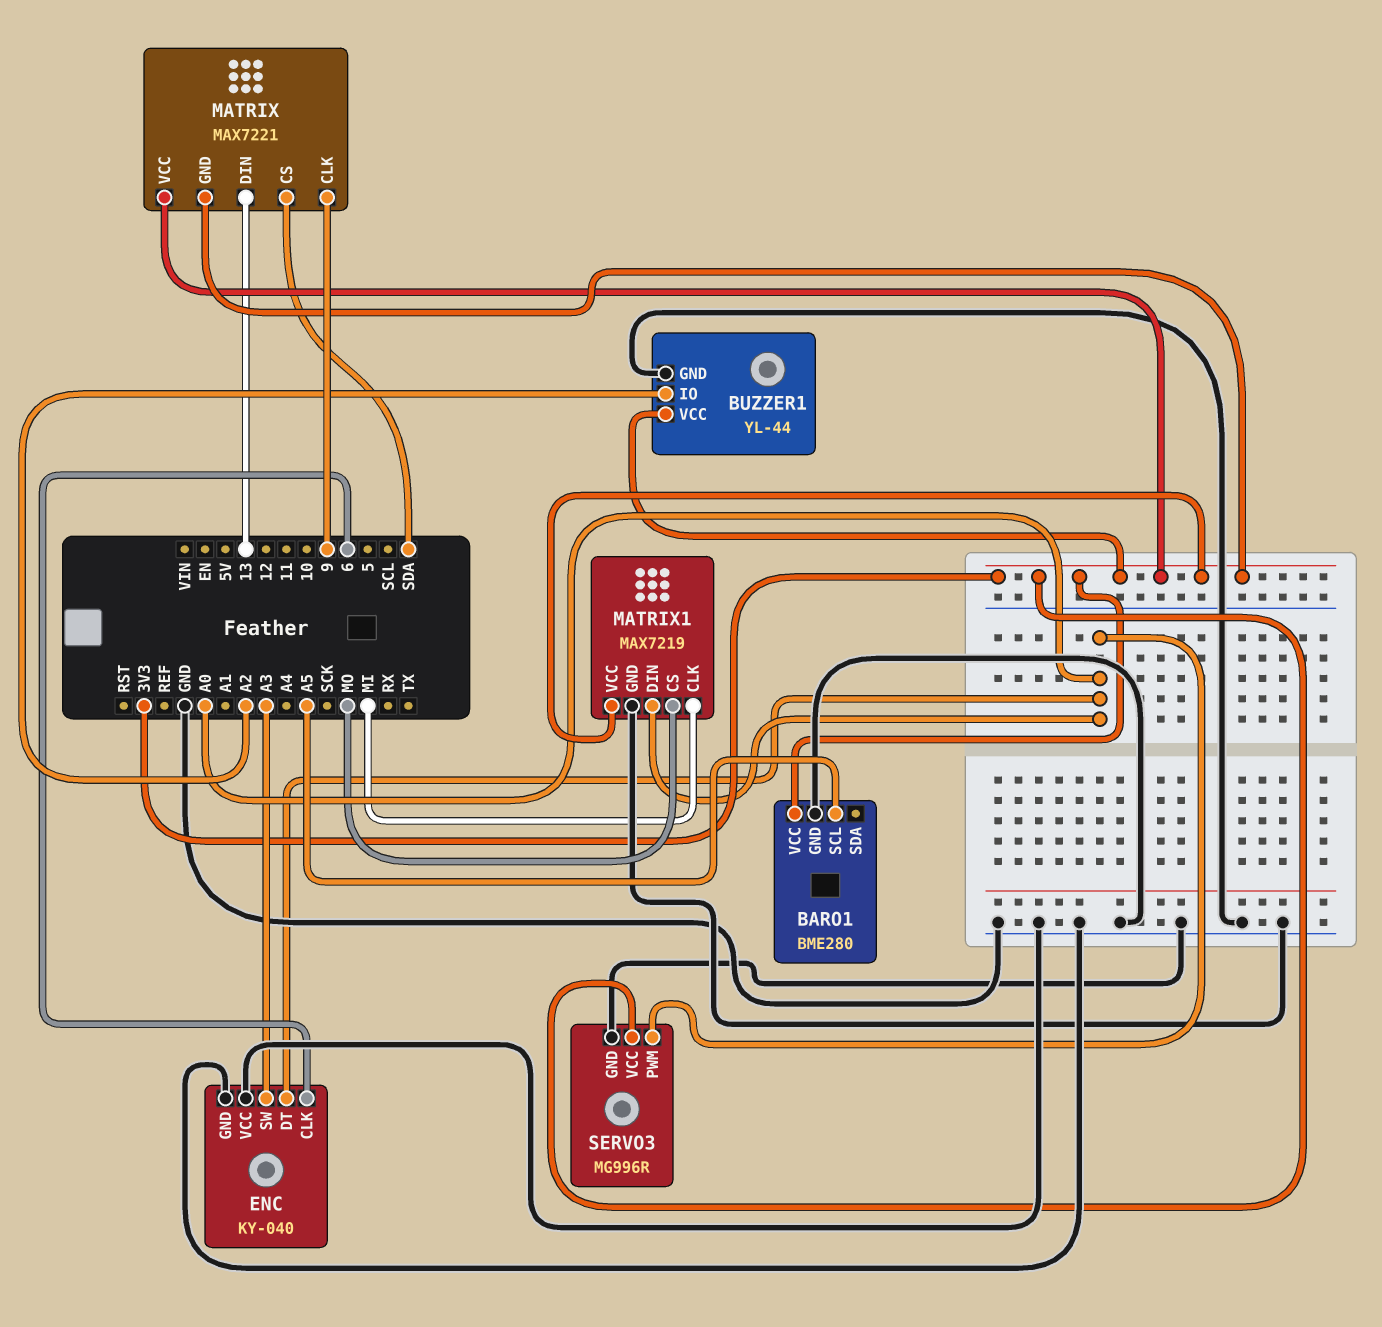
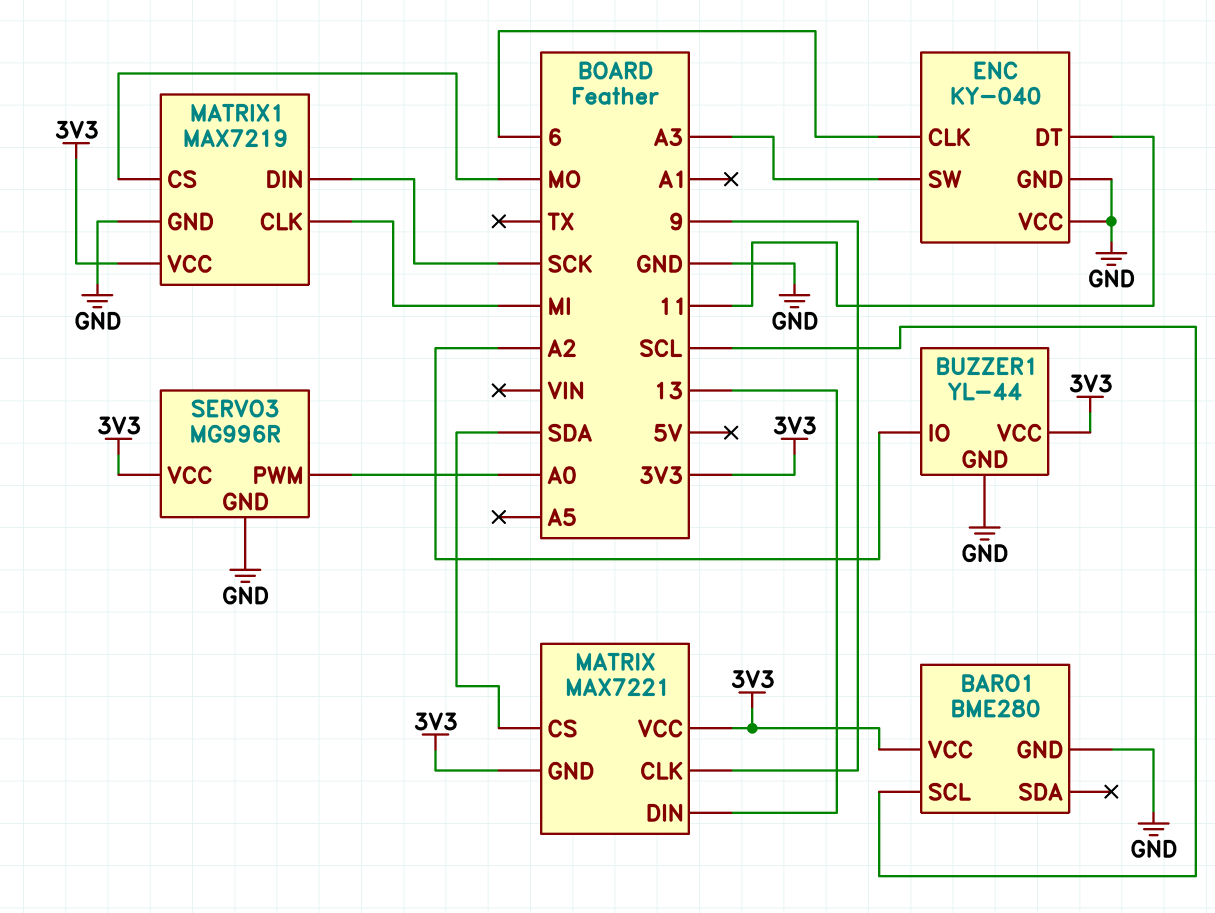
BARO1 pin SCL: A5 -> SCL
ENC pin DT: A0 -> 11
MATRIX1 pin DIN: A0 -> SCK

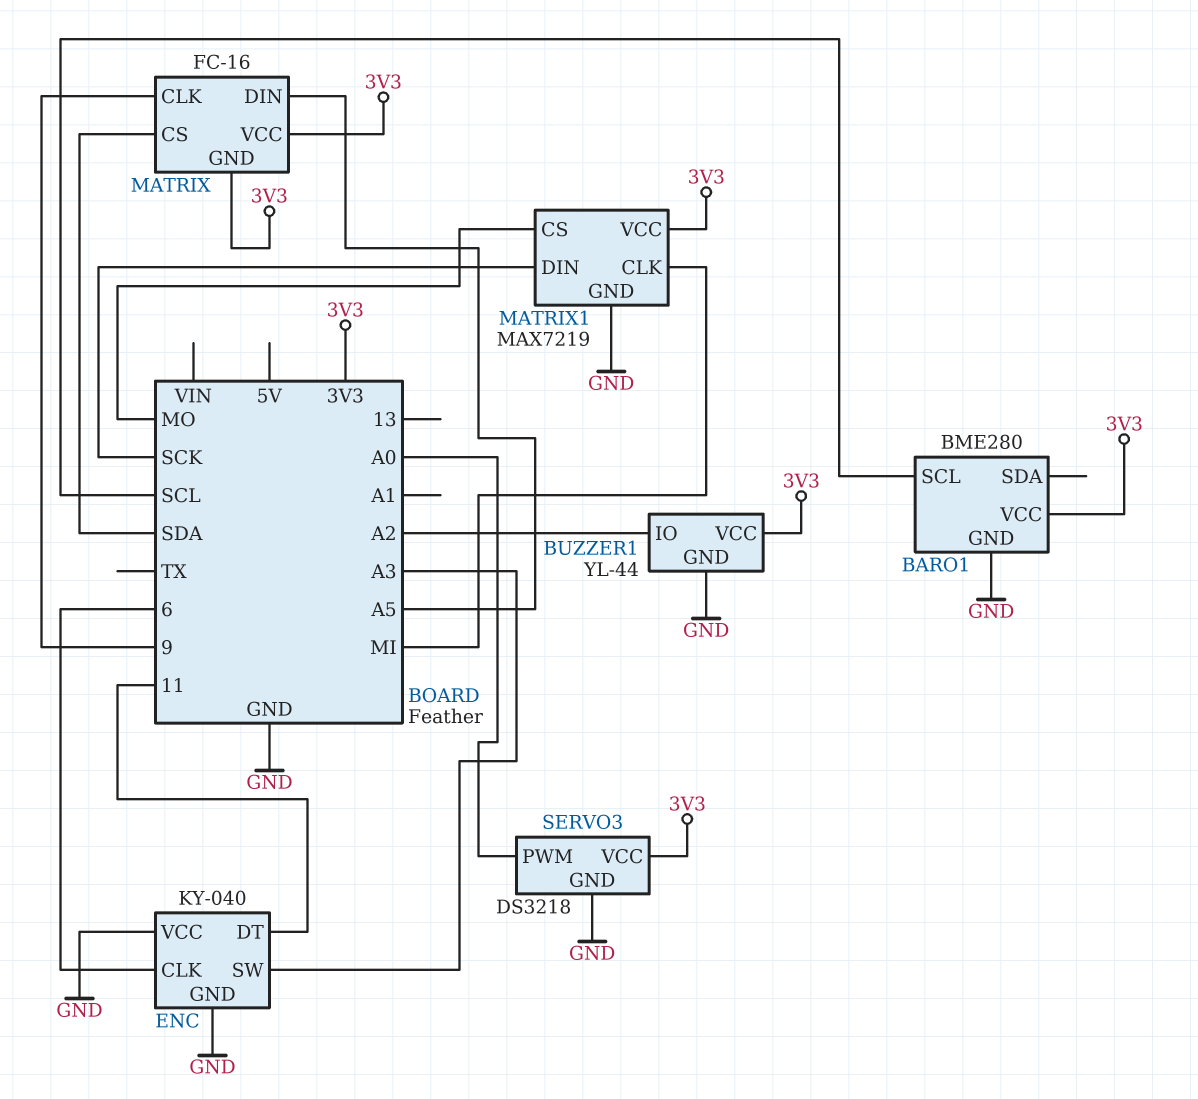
MATRIX: MAX7221 -> FC-16
MATRIX pin DIN: 13 -> A5
SERVO3: MG996R -> DS3218

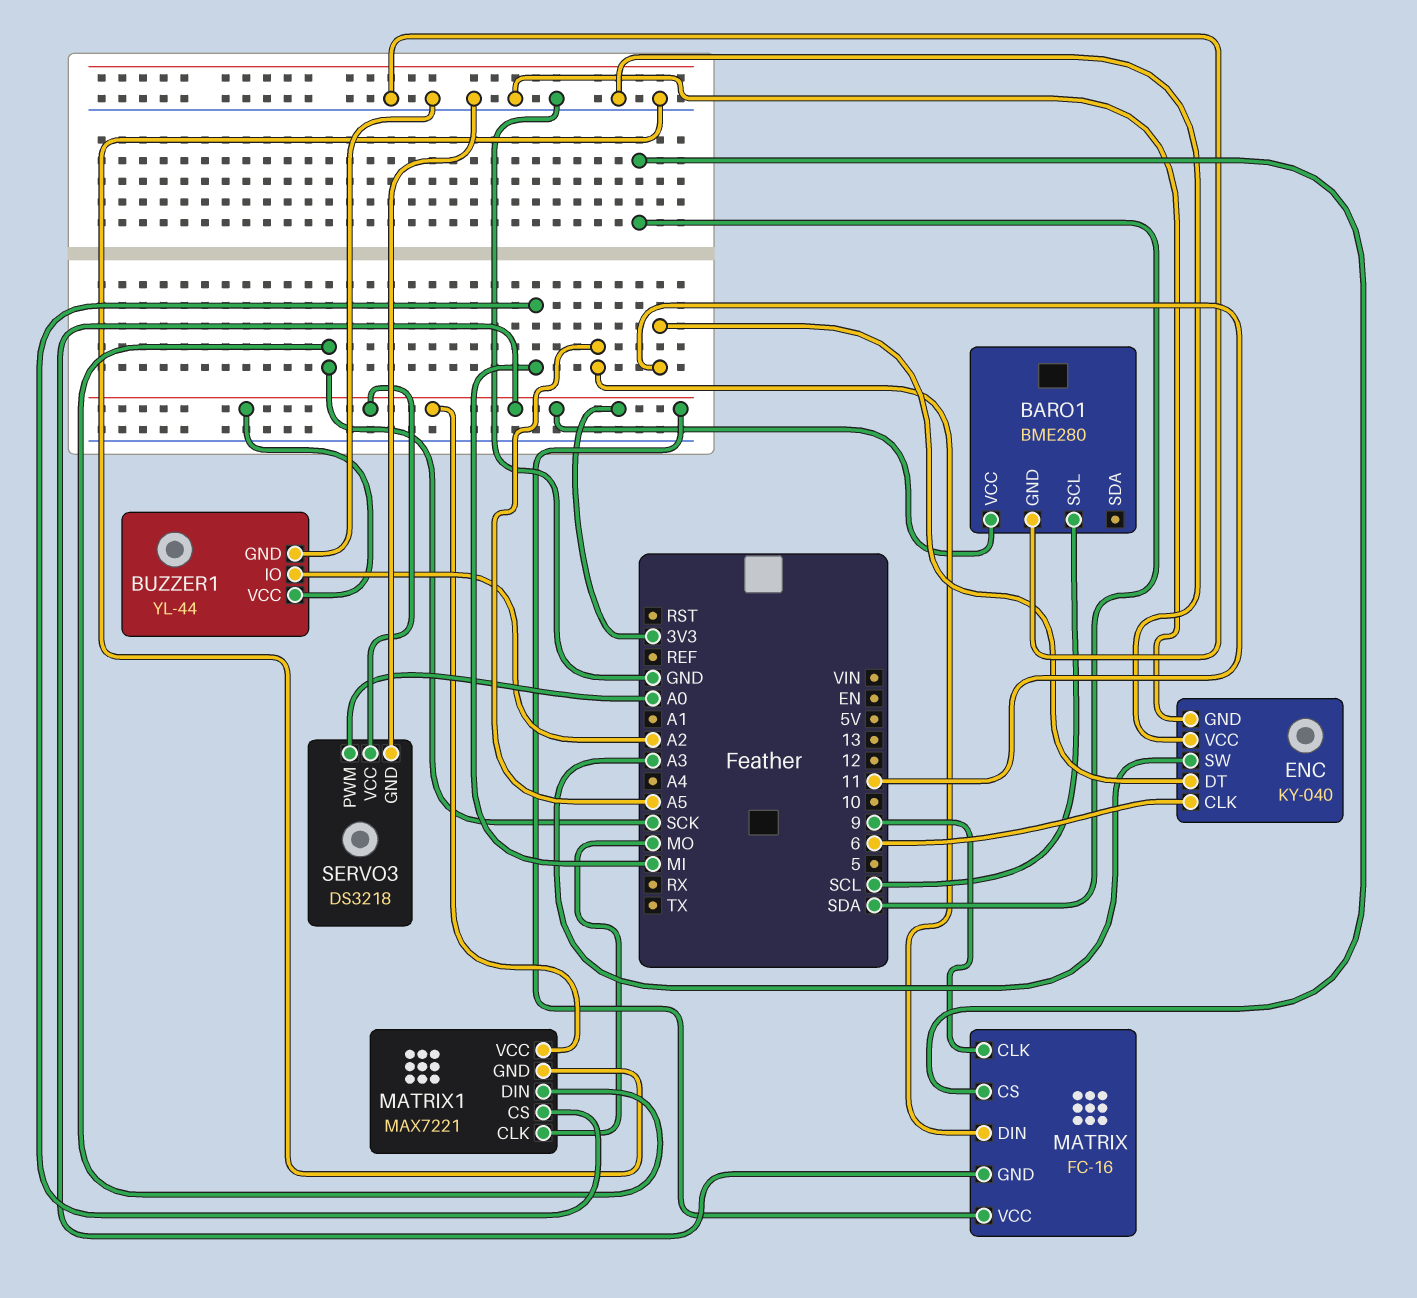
MATRIX1: MAX7219 -> MAX7221
MATRIX1 pin CLK: MI -> MO
MATRIX1 pin CS: MO -> MI

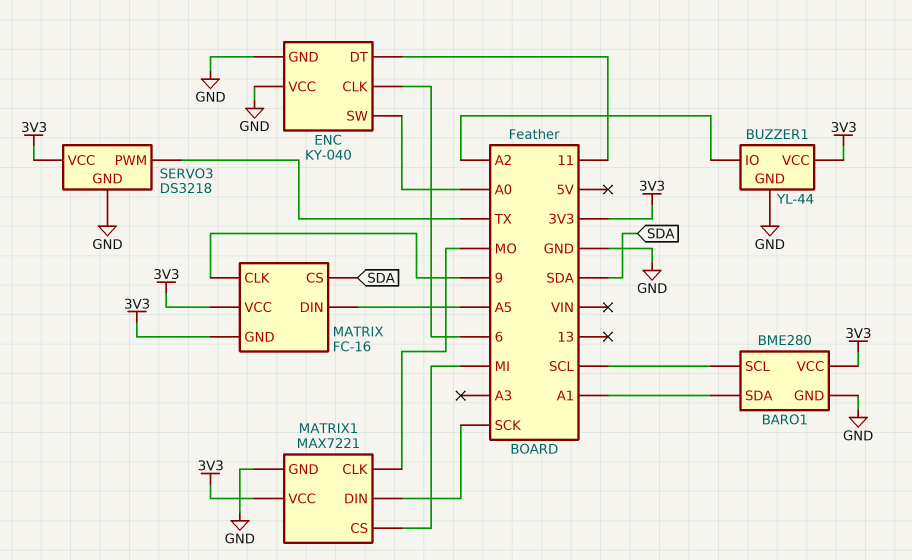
BARO1 pin SDA: none -> A1
ENC pin SW: A3 -> A0
SERVO3 pin PWM: A0 -> TX

